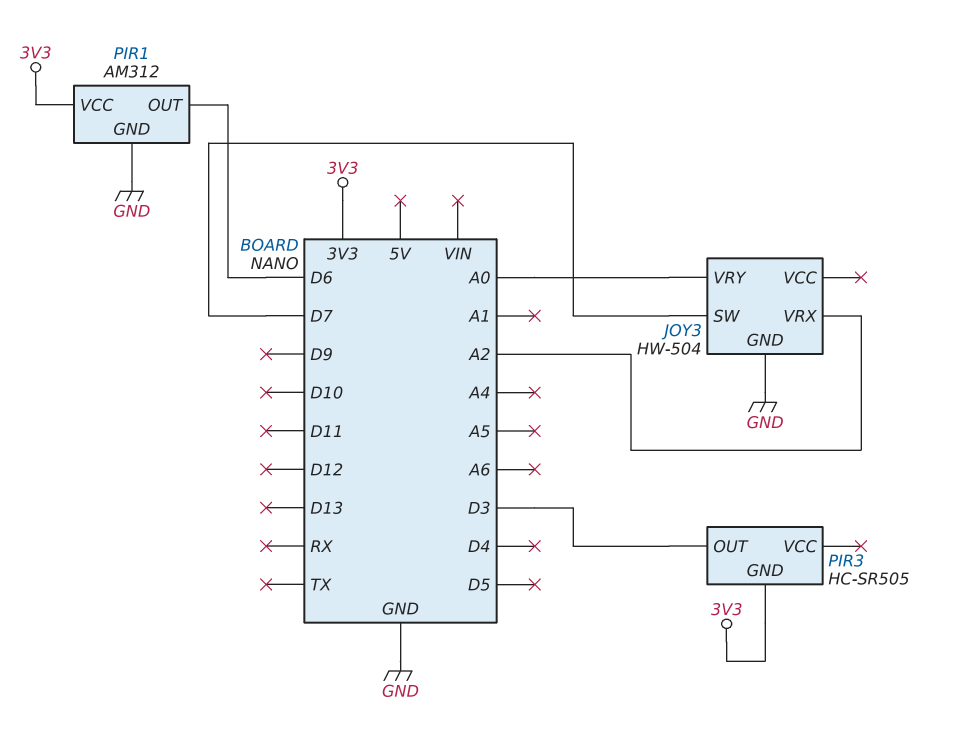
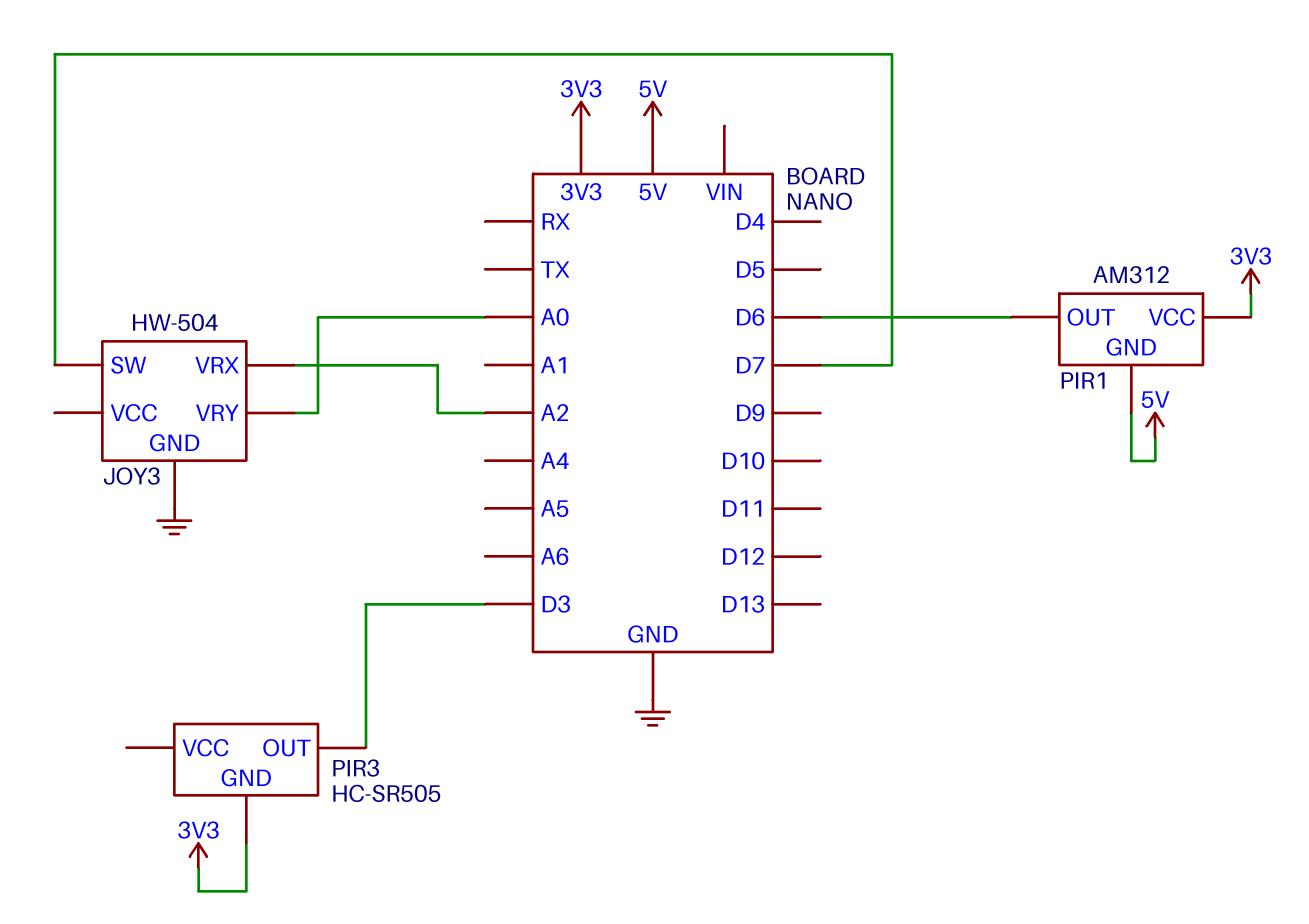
PIR1 pin GND: GND -> 5V

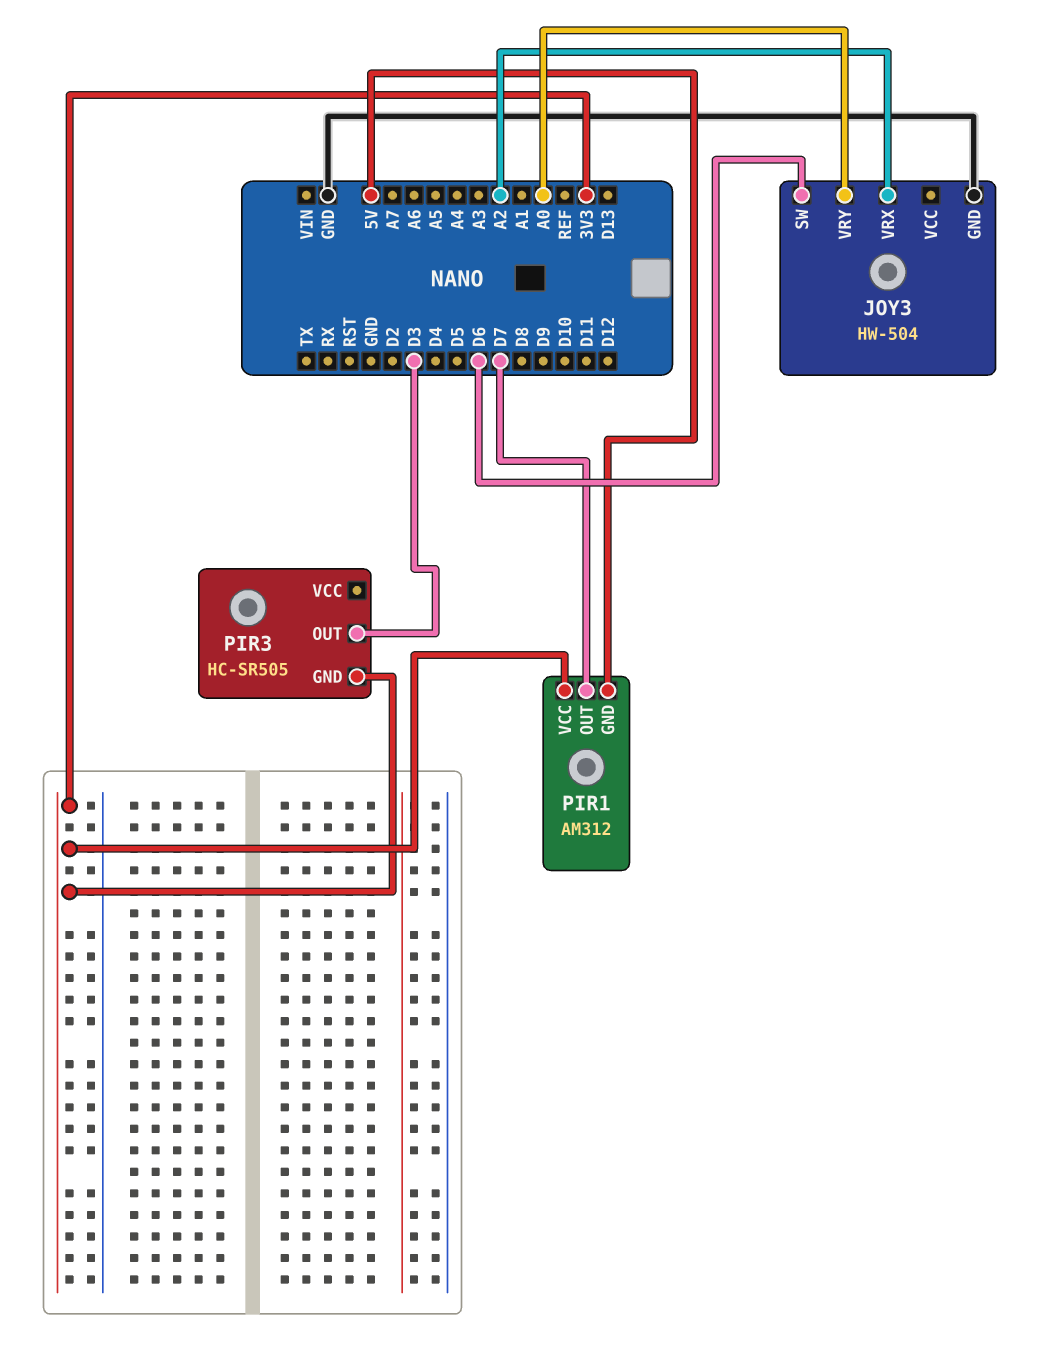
JOY3 pin SW: D7 -> D6
PIR1 pin OUT: D6 -> D7

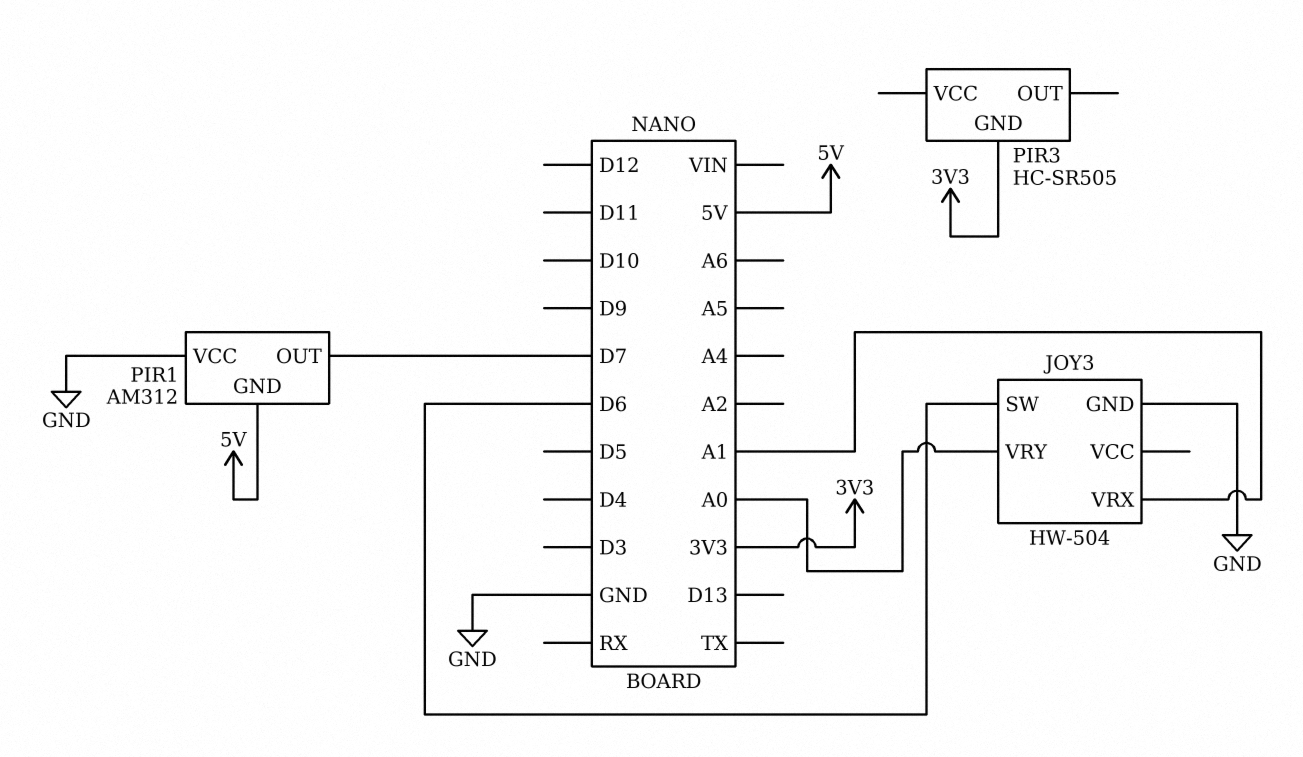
JOY3 pin VRX: A2 -> A1
PIR1 pin VCC: 3V3 -> GND
PIR3 pin OUT: D3 -> none

